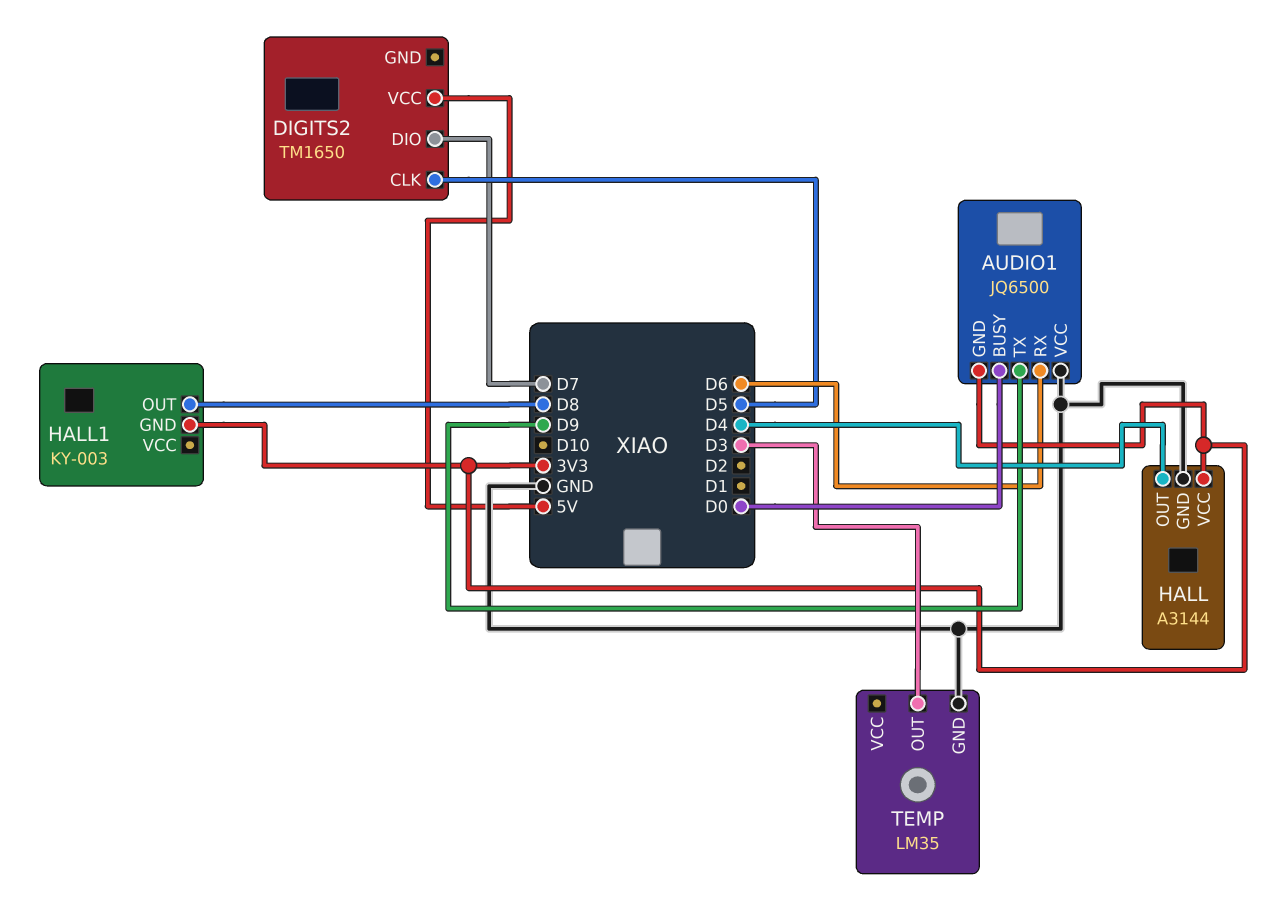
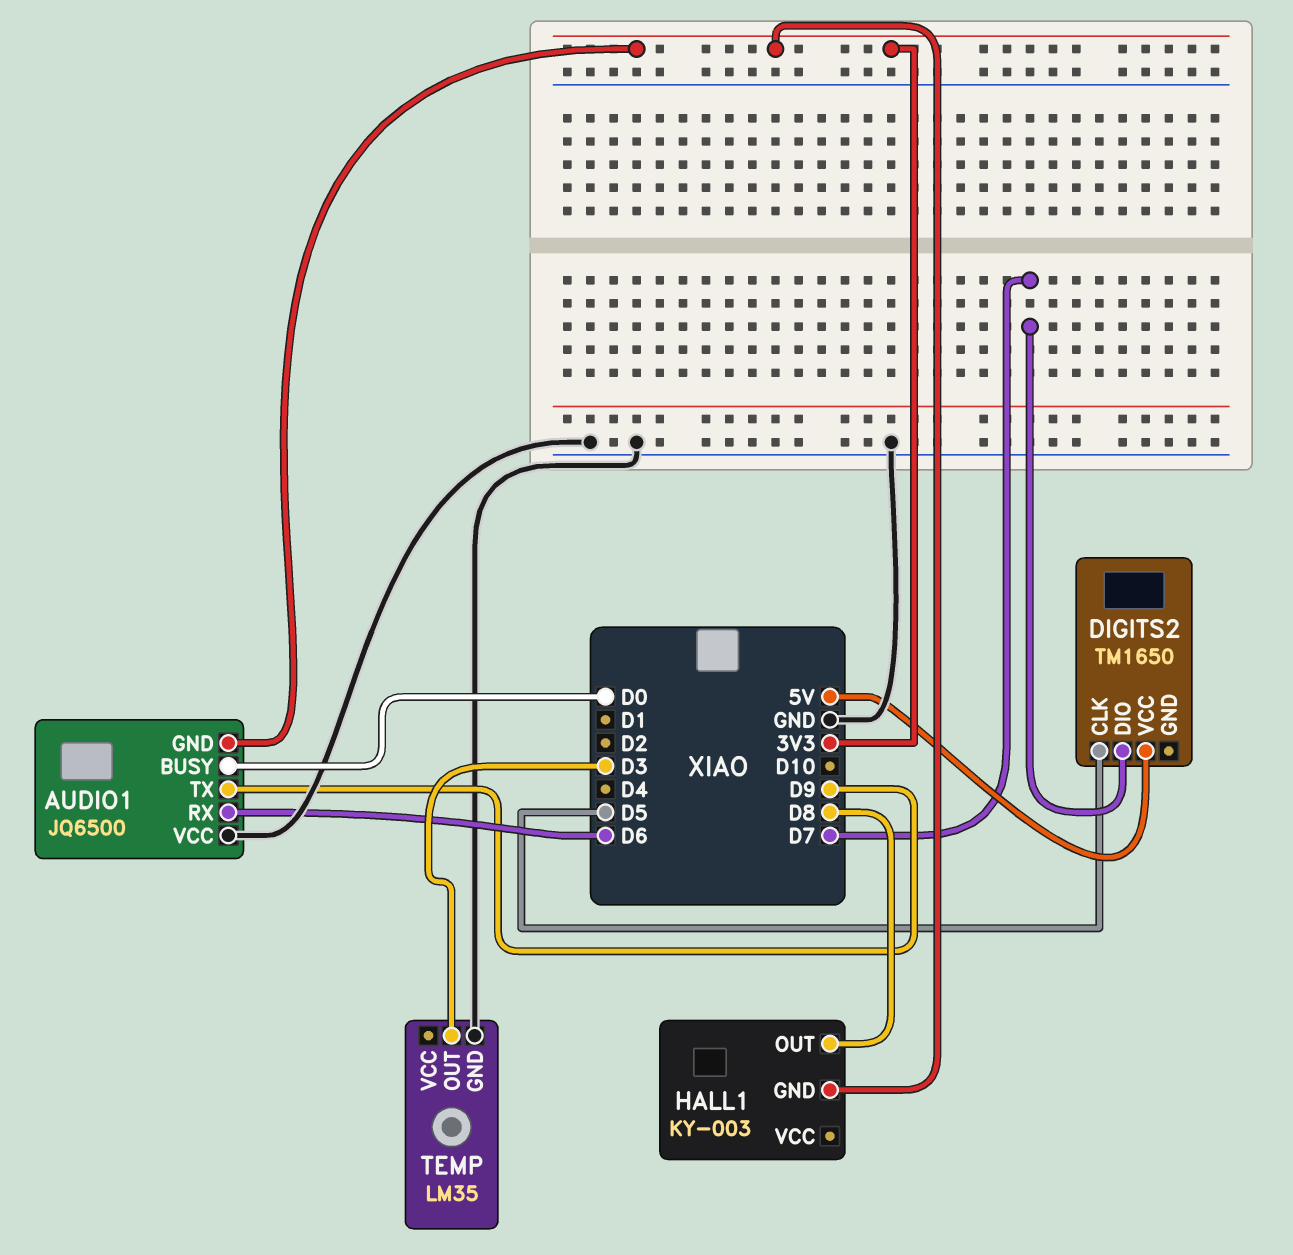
HALL: A3144 -> none
HALL pin GND: GND -> none
HALL pin OUT: D4 -> none
HALL pin VCC: 3V3 -> none

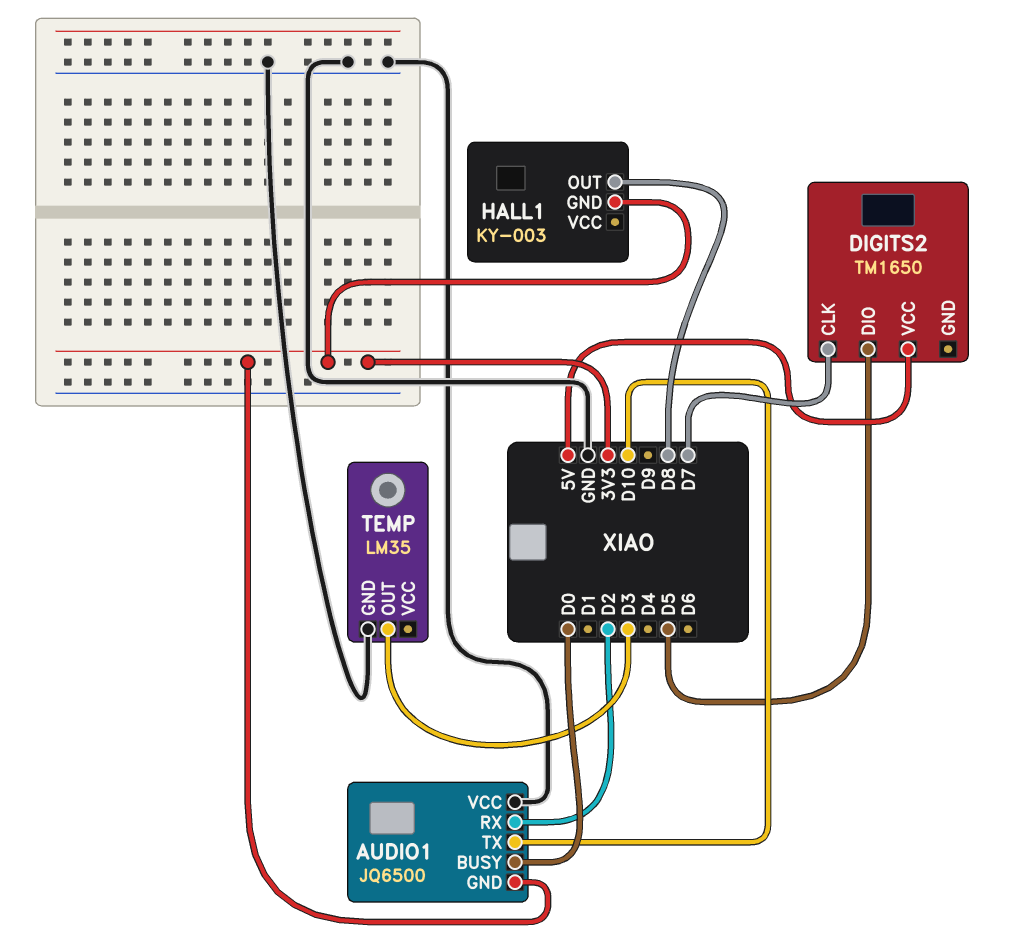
AUDIO1 pin RX: D6 -> D2
AUDIO1 pin TX: D9 -> D10
DIGITS2 pin CLK: D5 -> D7
DIGITS2 pin DIO: D7 -> D5

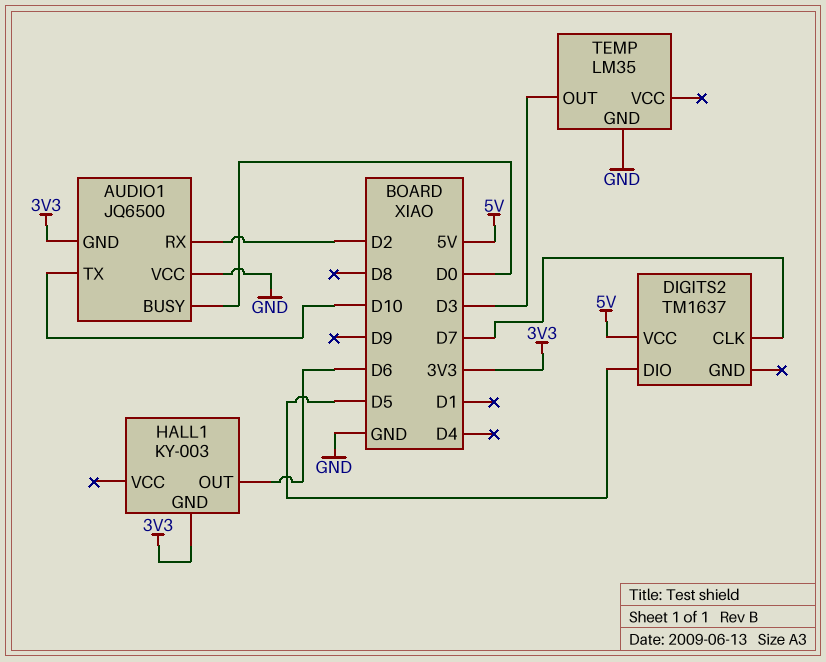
DIGITS2: TM1650 -> TM1637
HALL1 pin OUT: D8 -> D6

